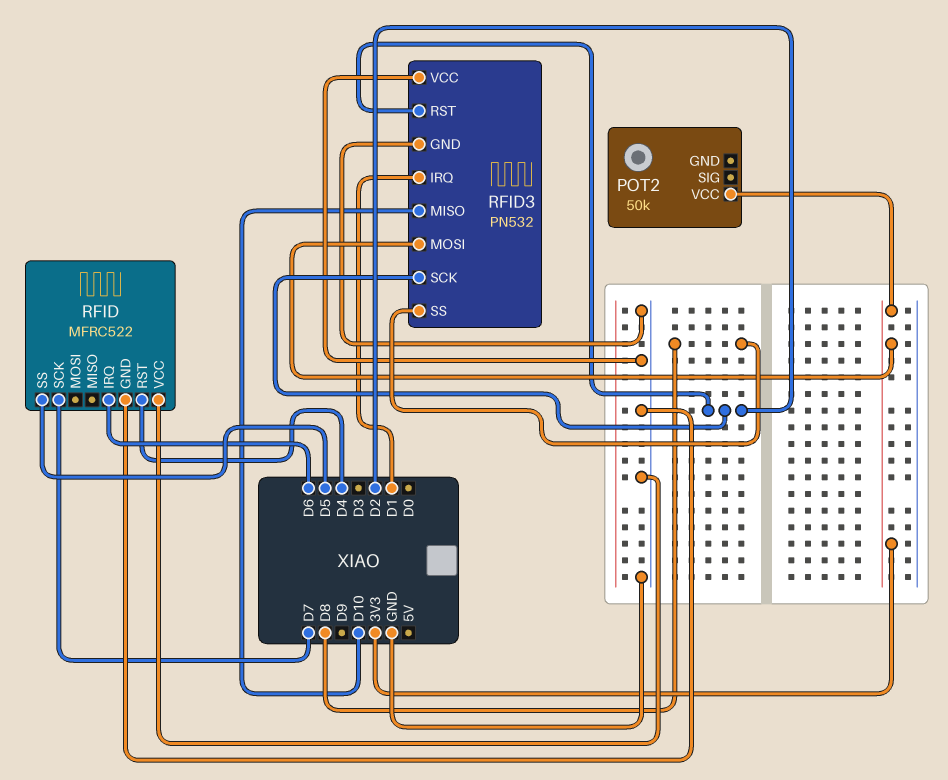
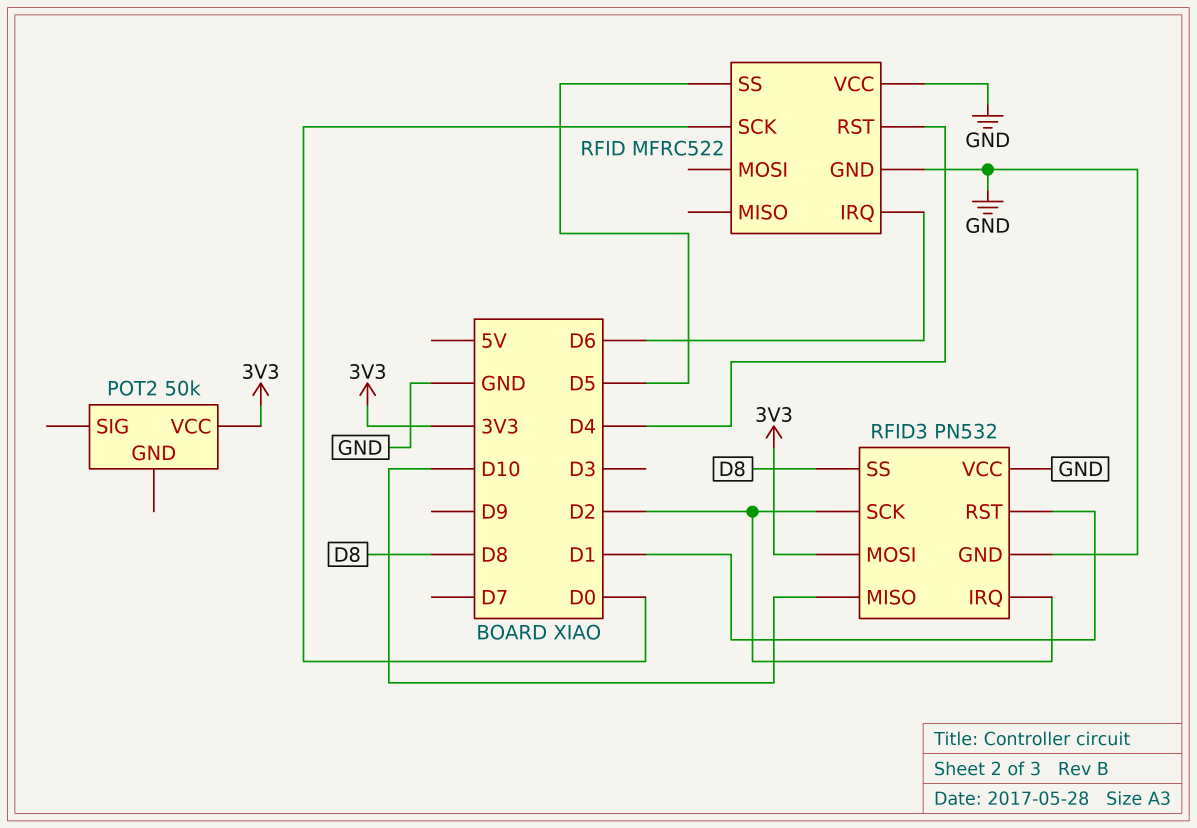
RFID pin SCK: D7 -> D0
RFID3 pin IRQ: D1 -> D2
RFID3 pin RST: D2 -> D1

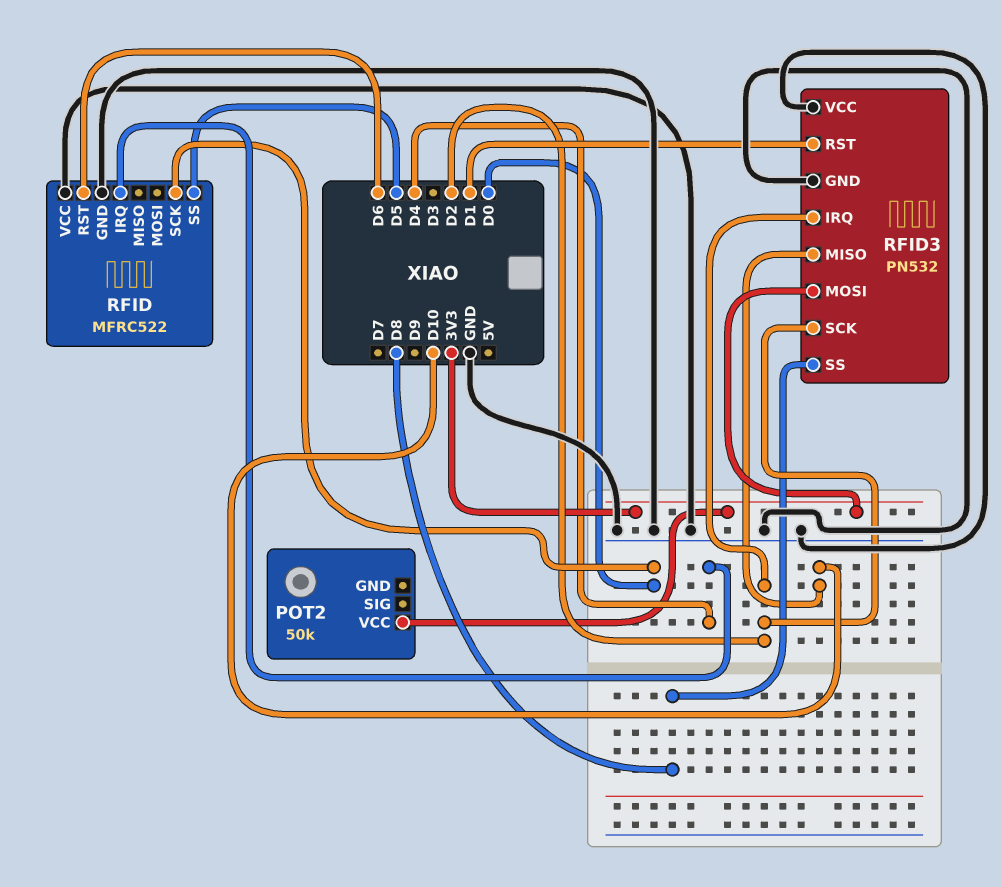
RFID pin IRQ: D6 -> D4
RFID pin RST: D4 -> D6

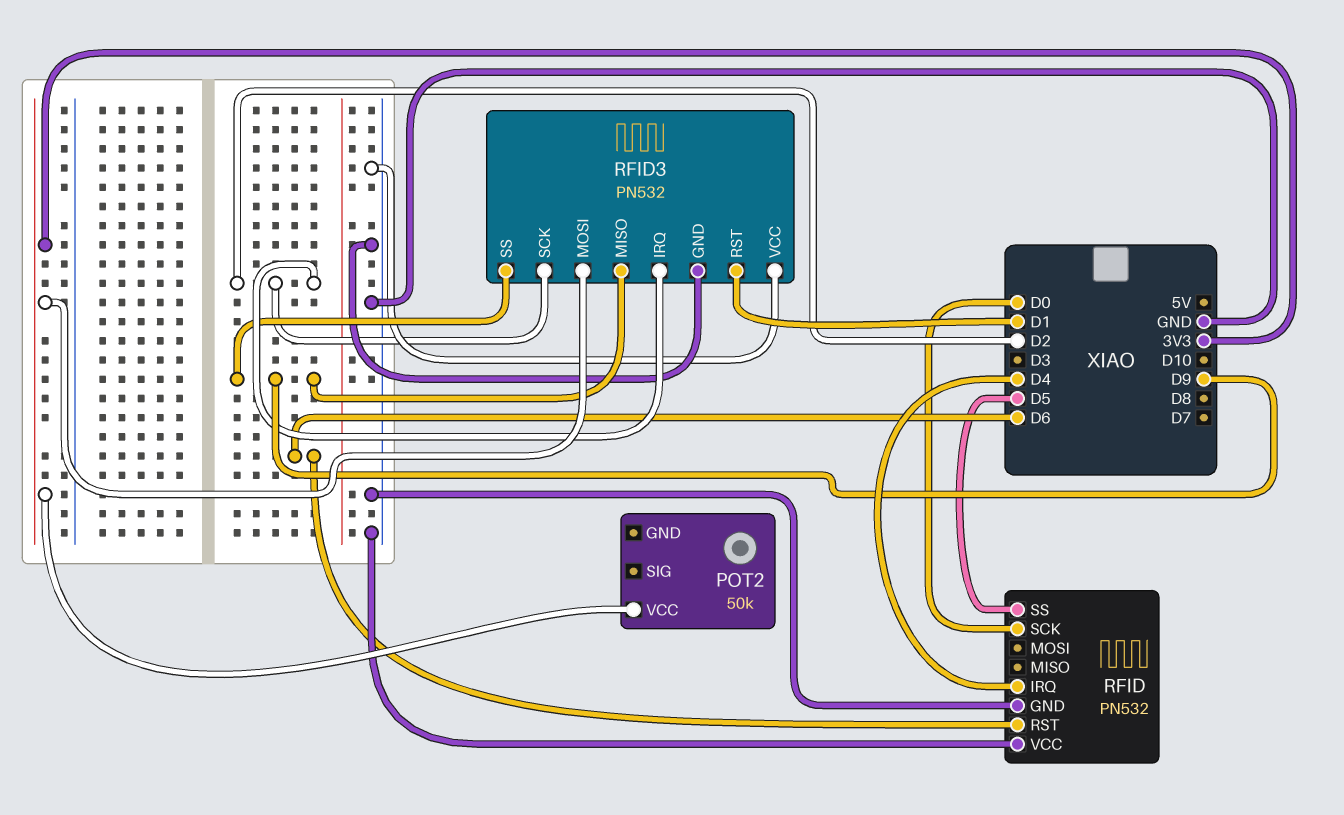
RFID: MFRC522 -> PN532
RFID3 pin MISO: D10 -> D9
RFID3 pin SS: D8 -> D9

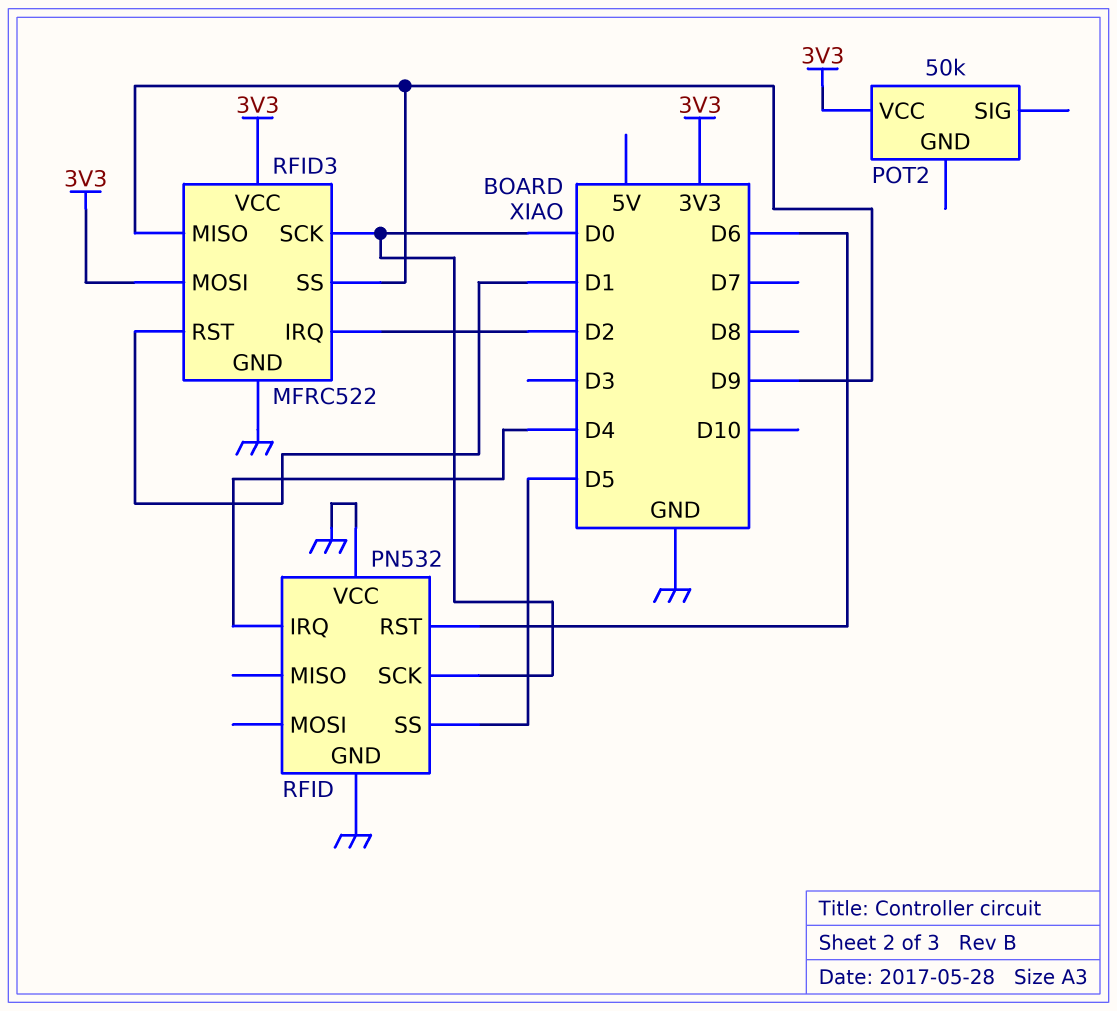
RFID3: PN532 -> MFRC522
RFID3 pin SCK: D2 -> D0
RFID3 pin VCC: GND -> 3V3

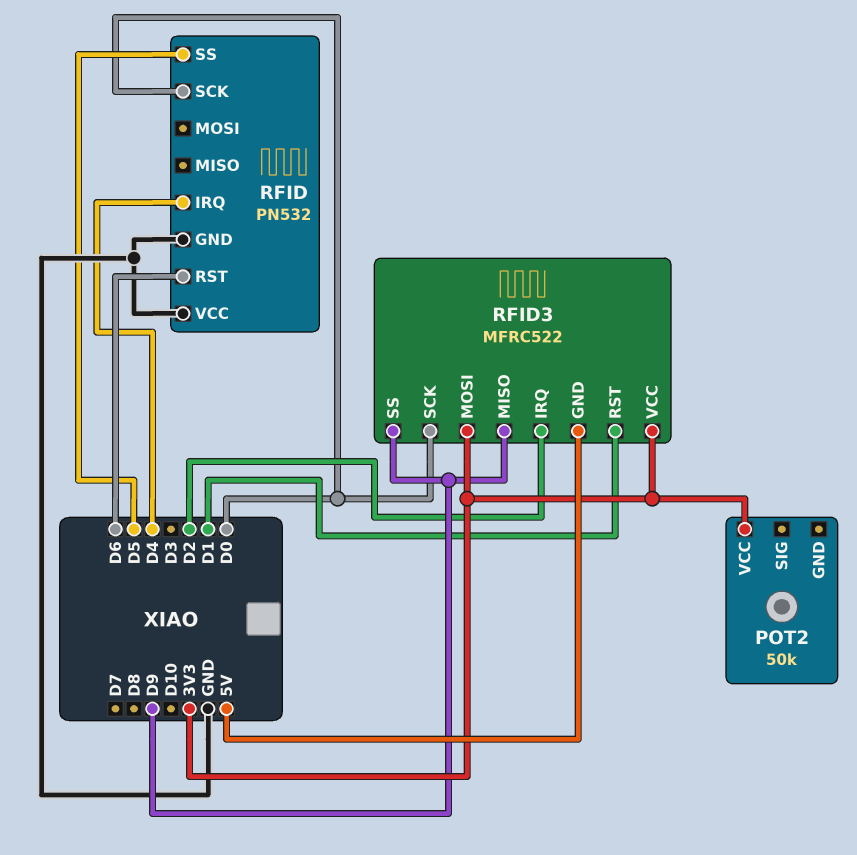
RFID3 pin GND: GND -> 5V

